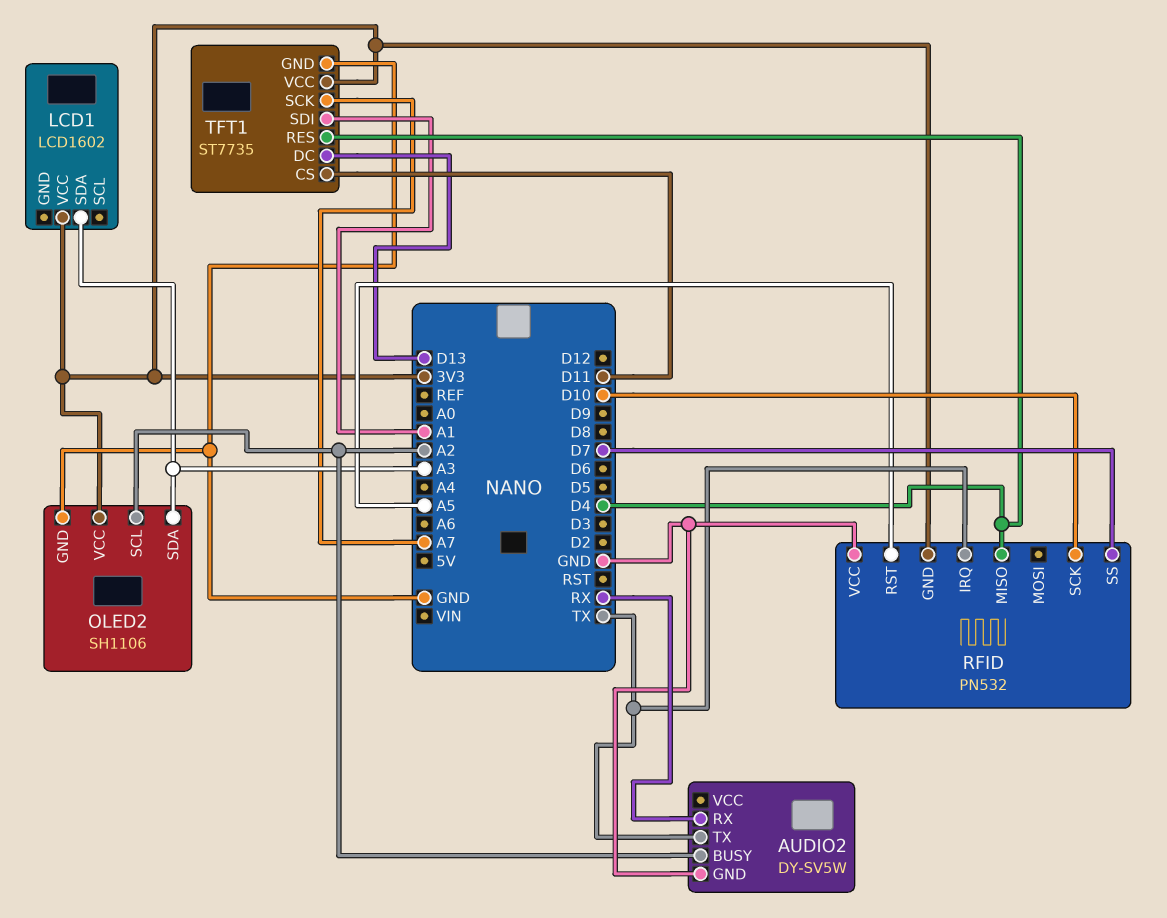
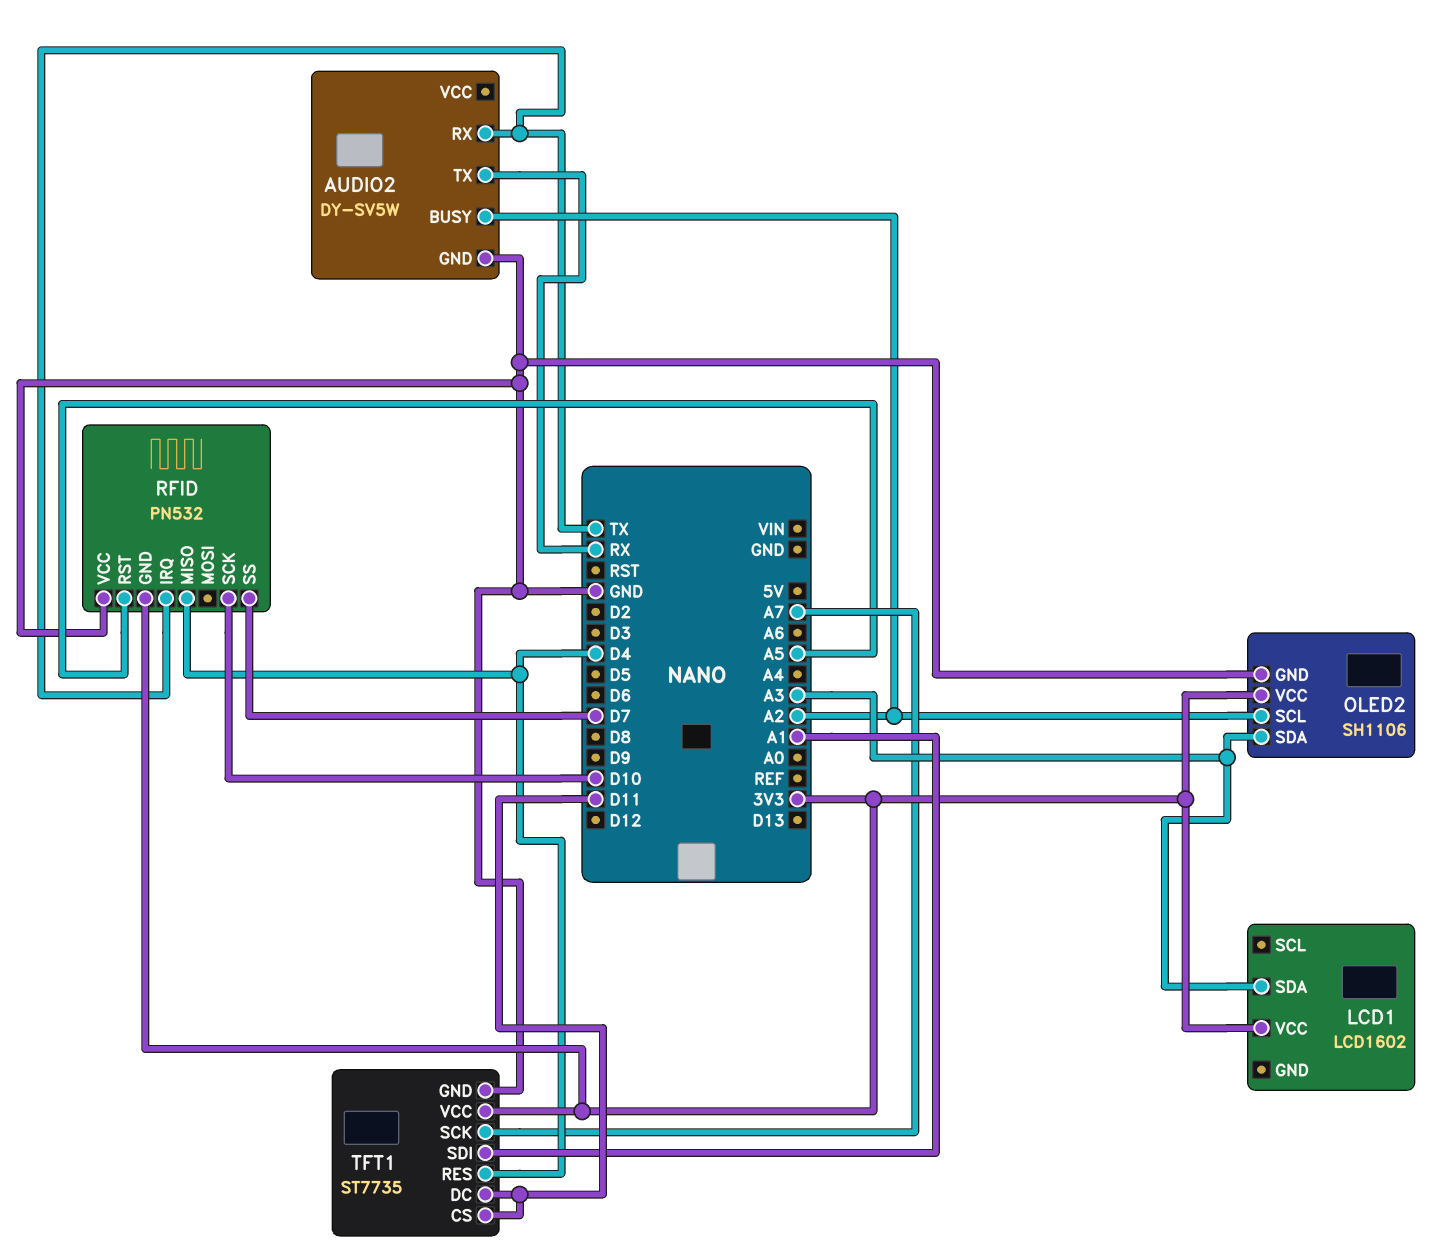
AUDIO2 pin RX: RX -> TX
AUDIO2 pin TX: TX -> RX
TFT1 pin DC: D13 -> D11

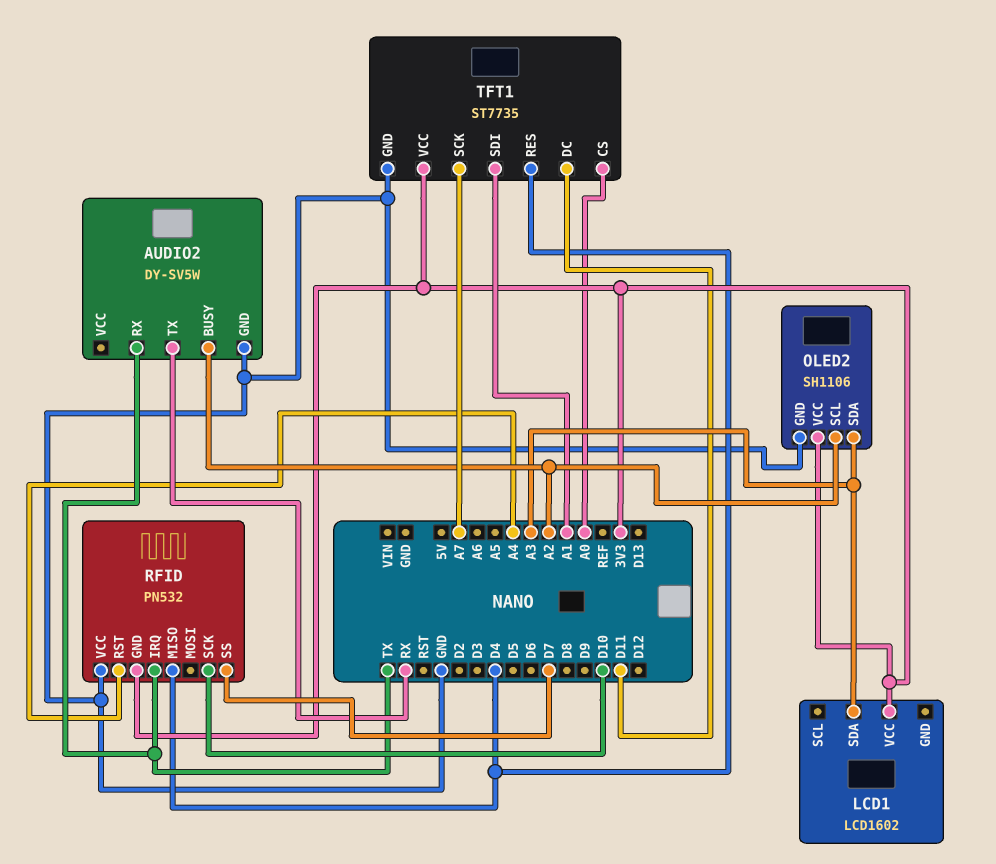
RFID pin RST: A5 -> A4
TFT1 pin CS: D11 -> A0

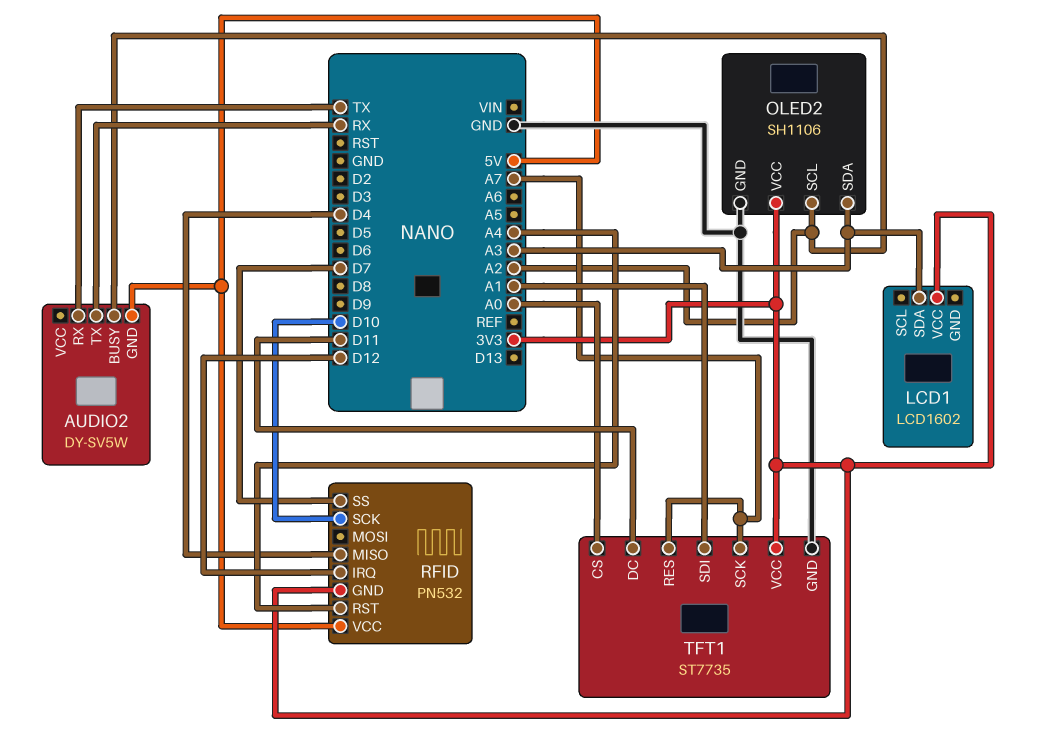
AUDIO2 pin GND: GND -> 5V
RFID pin IRQ: TX -> D12
RFID pin VCC: GND -> 5V
TFT1 pin RES: D4 -> A7

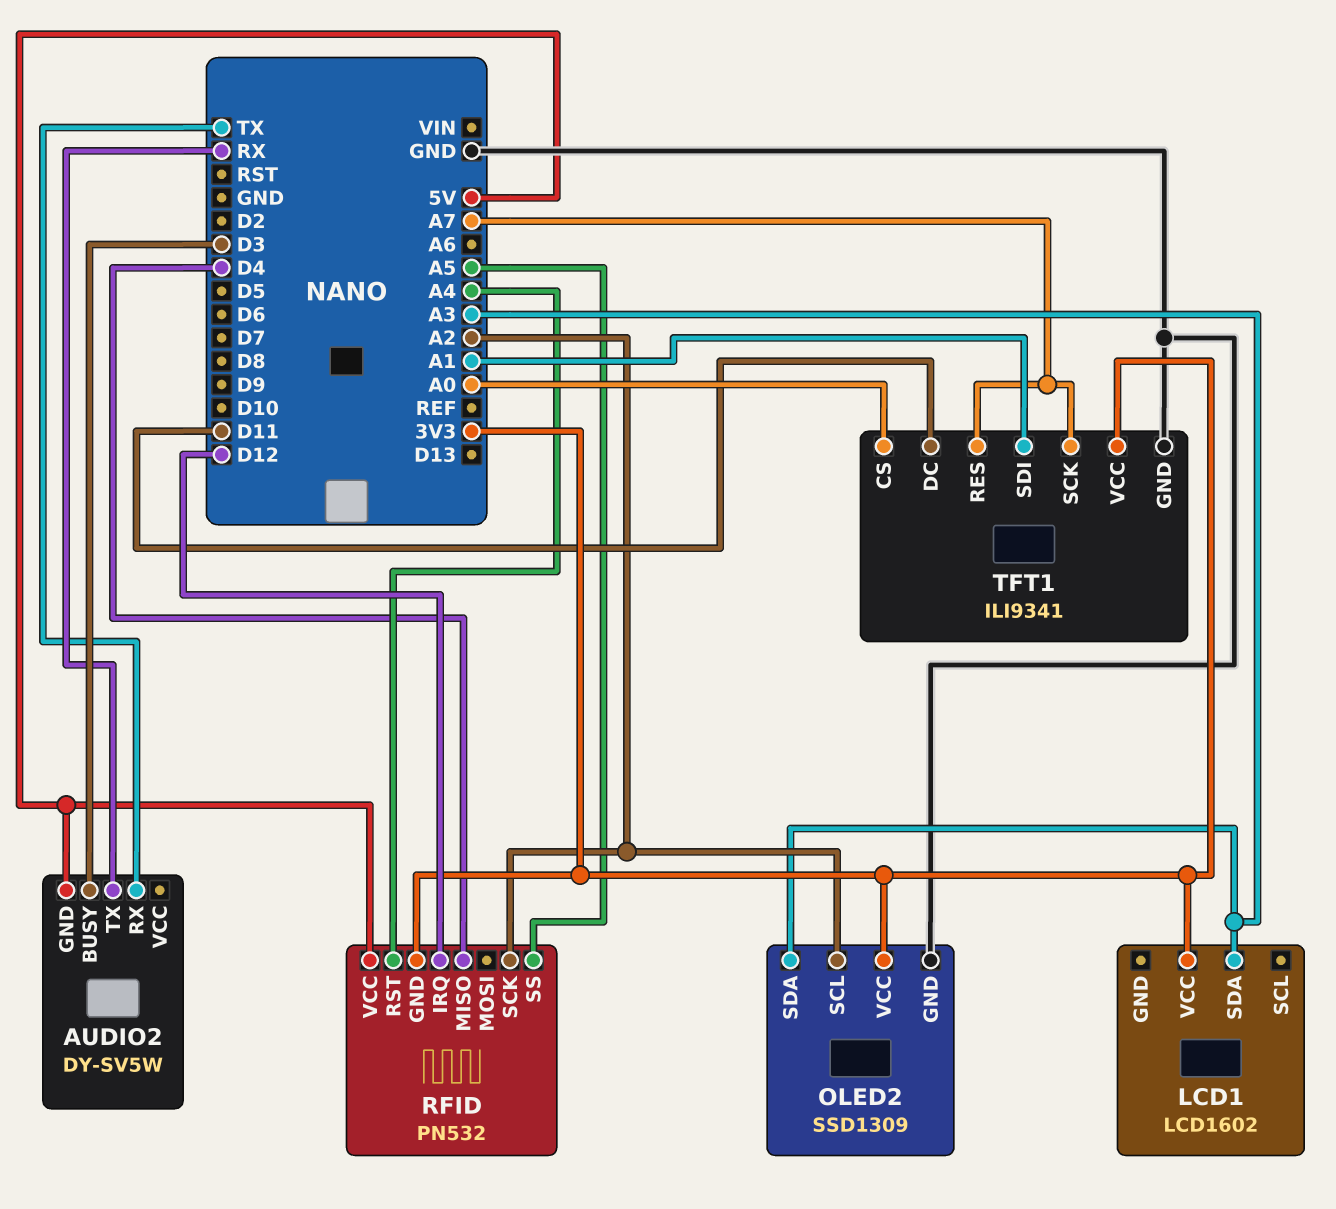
AUDIO2 pin BUSY: A2 -> D3
OLED2: SH1106 -> SSD1309
RFID pin SCK: D10 -> A2
RFID pin SS: D7 -> A5
TFT1: ST7735 -> ILI9341

